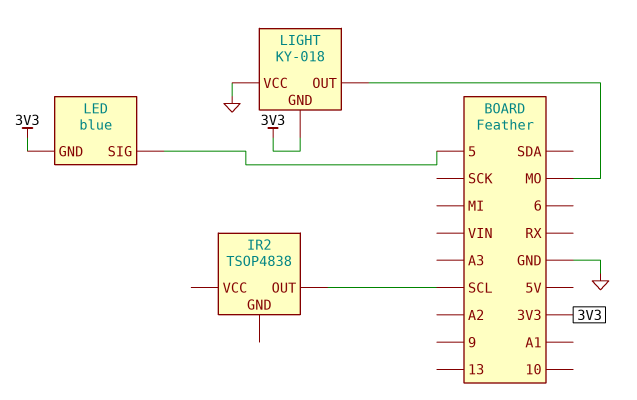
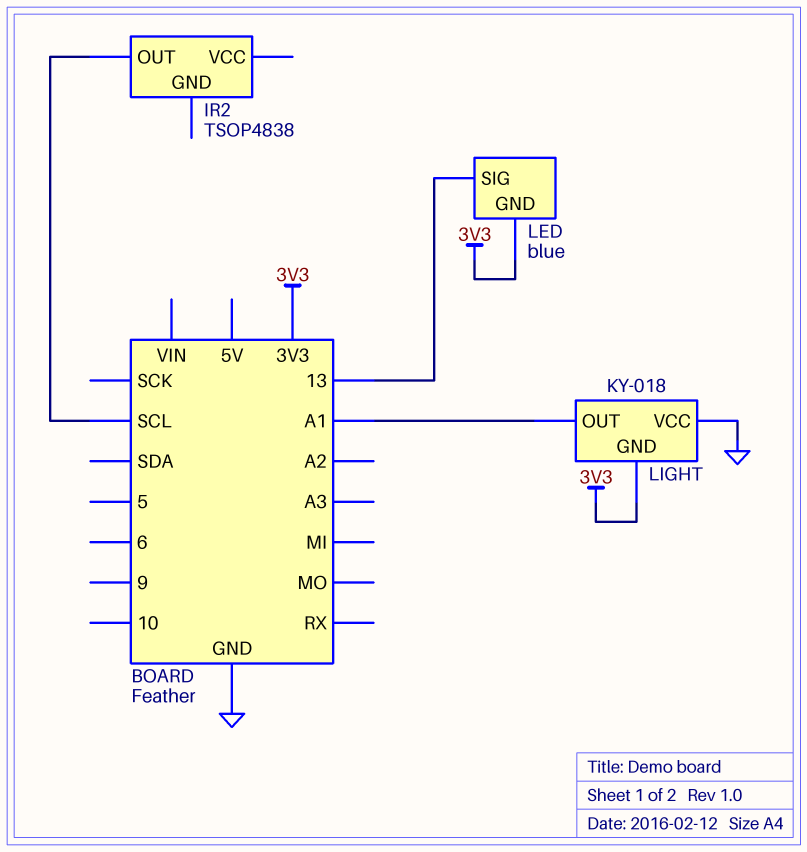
LED pin SIG: 5 -> 13
LIGHT pin OUT: MO -> A1

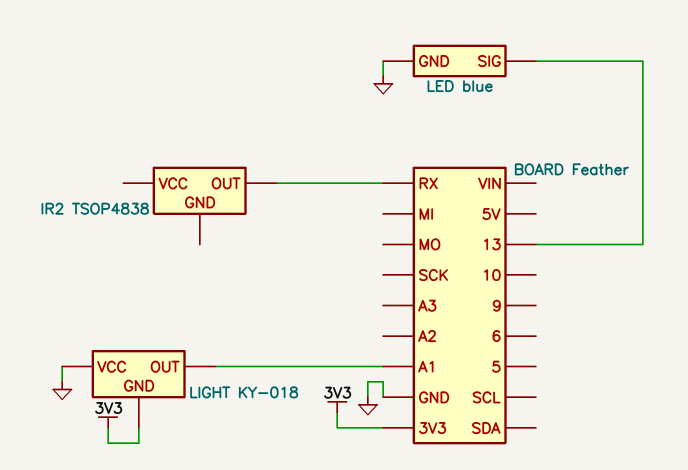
IR2 pin OUT: SCL -> RX
LED pin GND: 3V3 -> GND

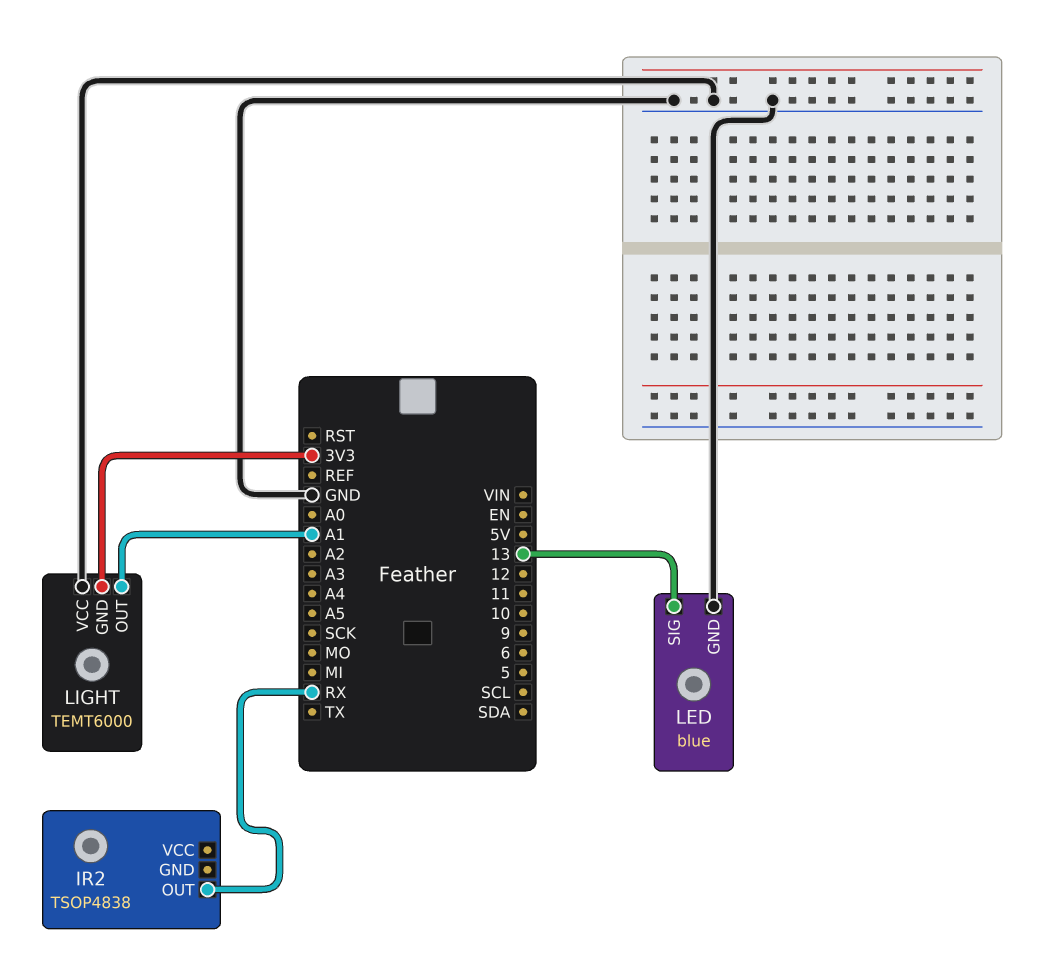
LIGHT: KY-018 -> TEMT6000

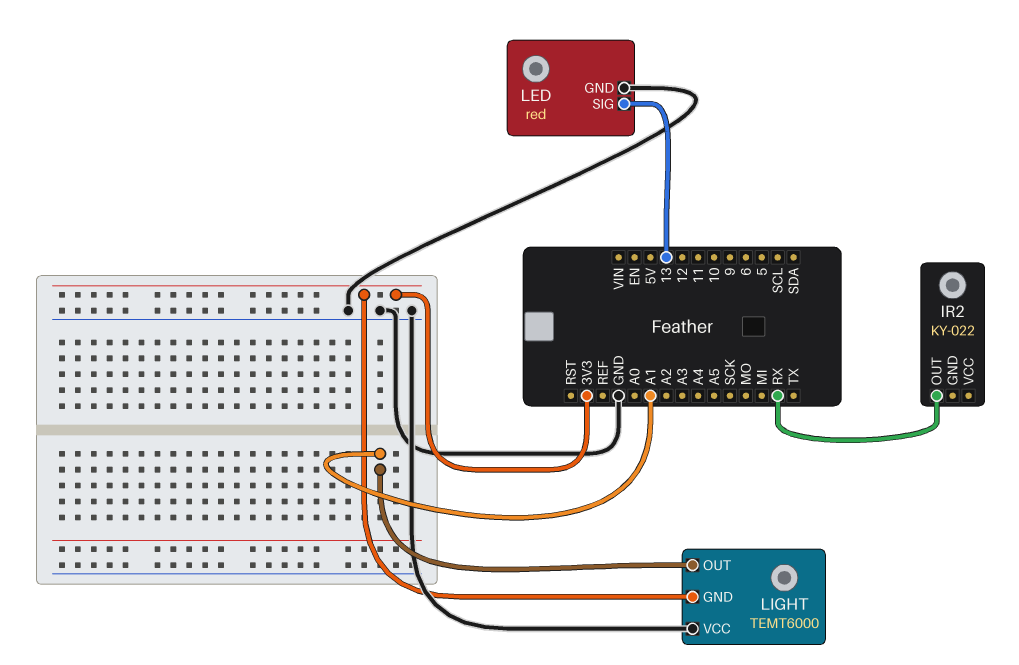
IR2: TSOP4838 -> KY-022
LED: blue -> red

